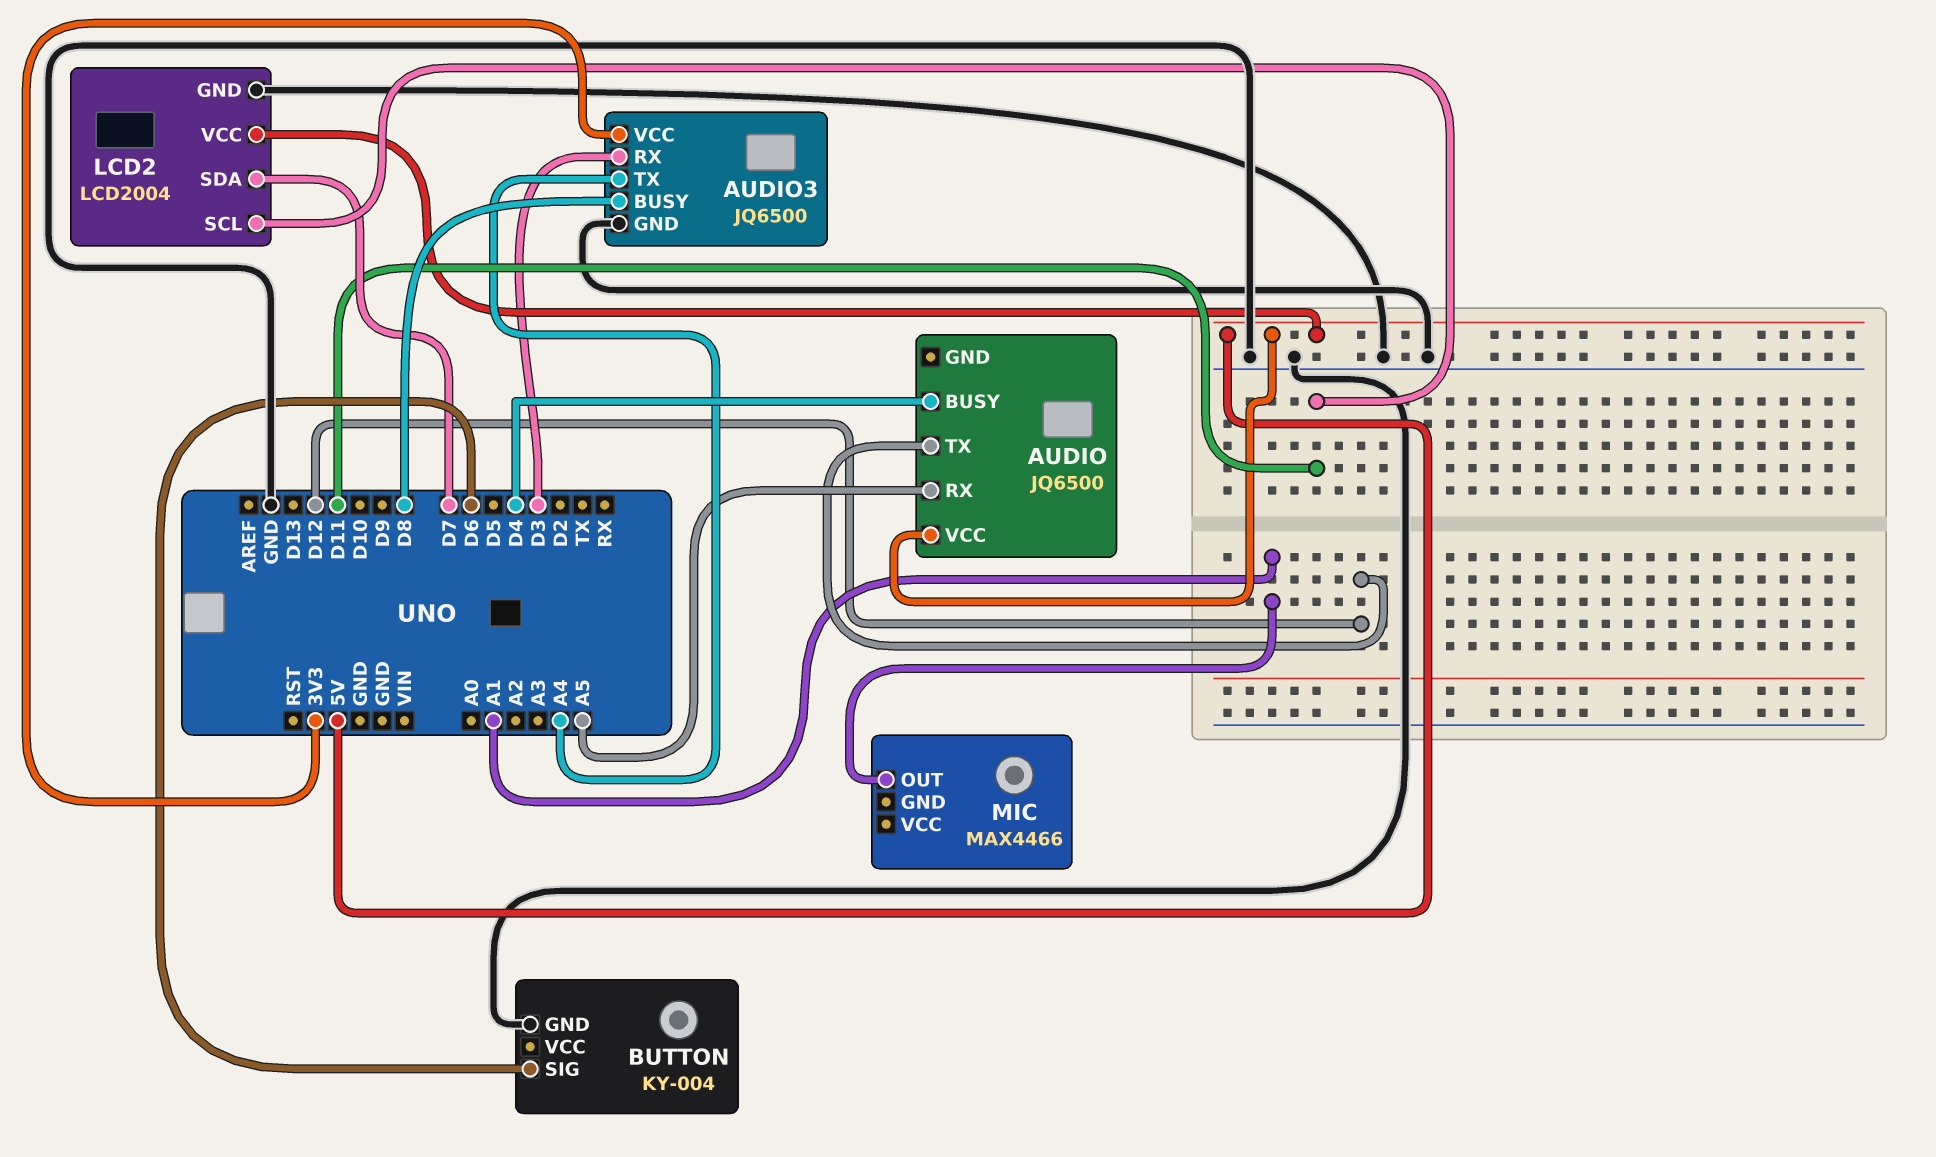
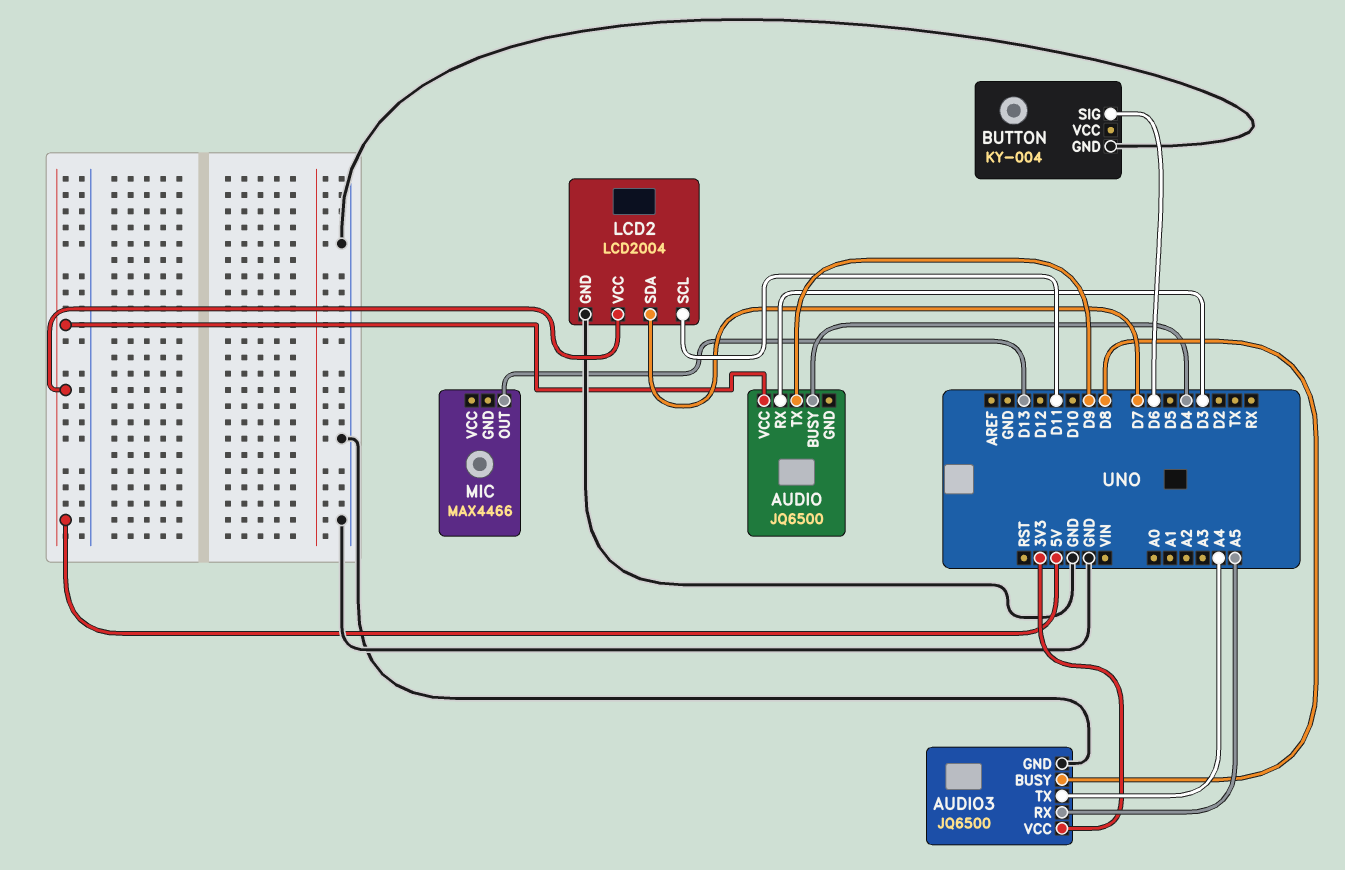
AUDIO pin RX: A5 -> D3
AUDIO pin TX: D12 -> D9
AUDIO3 pin RX: D3 -> A5
MIC pin OUT: A1 -> D13

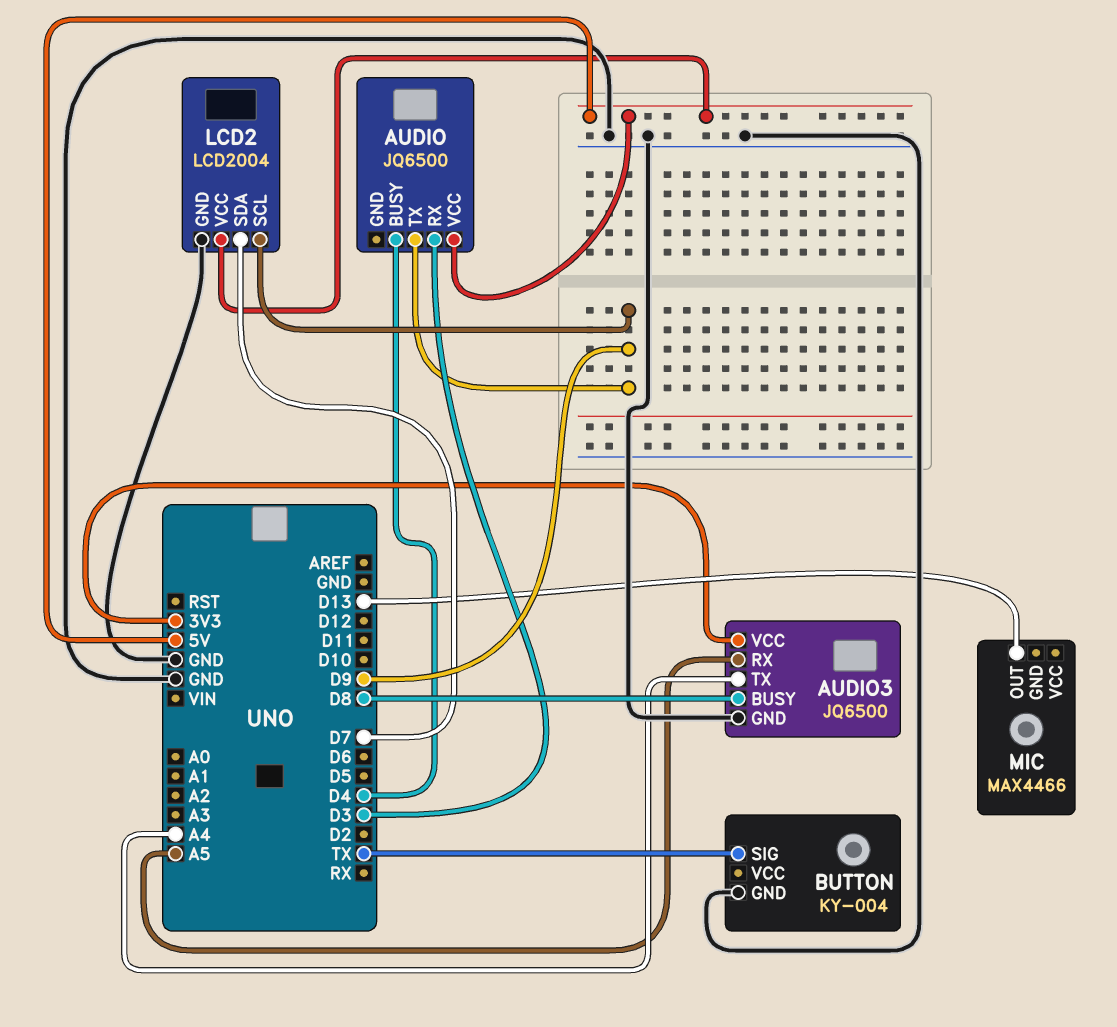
BUTTON pin SIG: D6 -> TX
LCD2 pin SCL: D11 -> D9

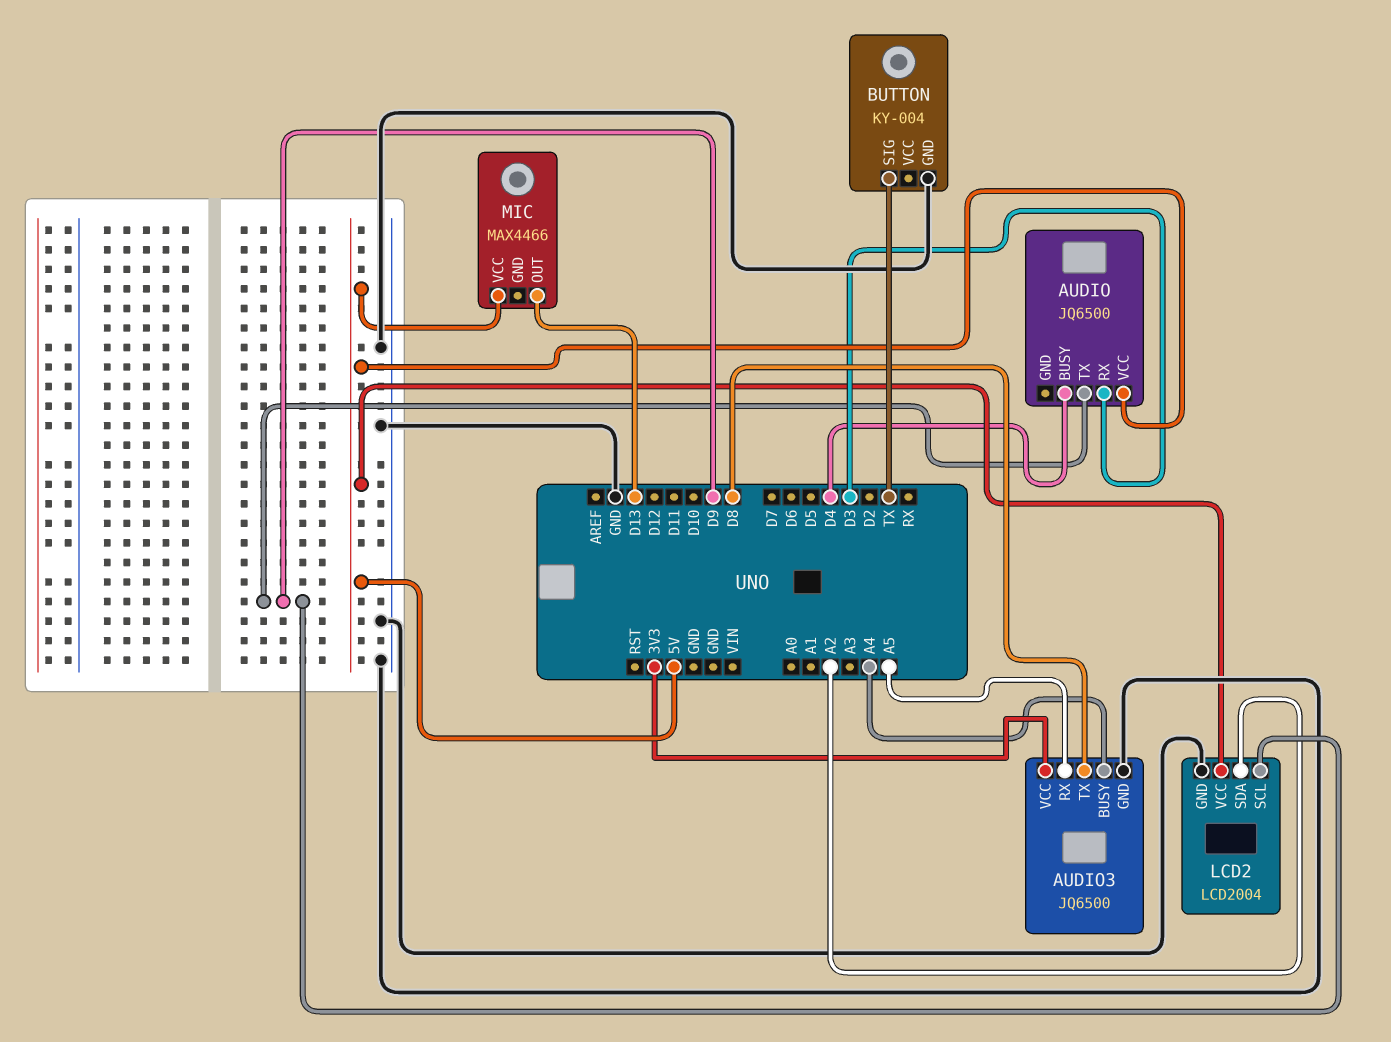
AUDIO3 pin BUSY: D8 -> A4
AUDIO3 pin TX: A4 -> D8
LCD2 pin SDA: D7 -> A2
MIC pin VCC: none -> 5V

